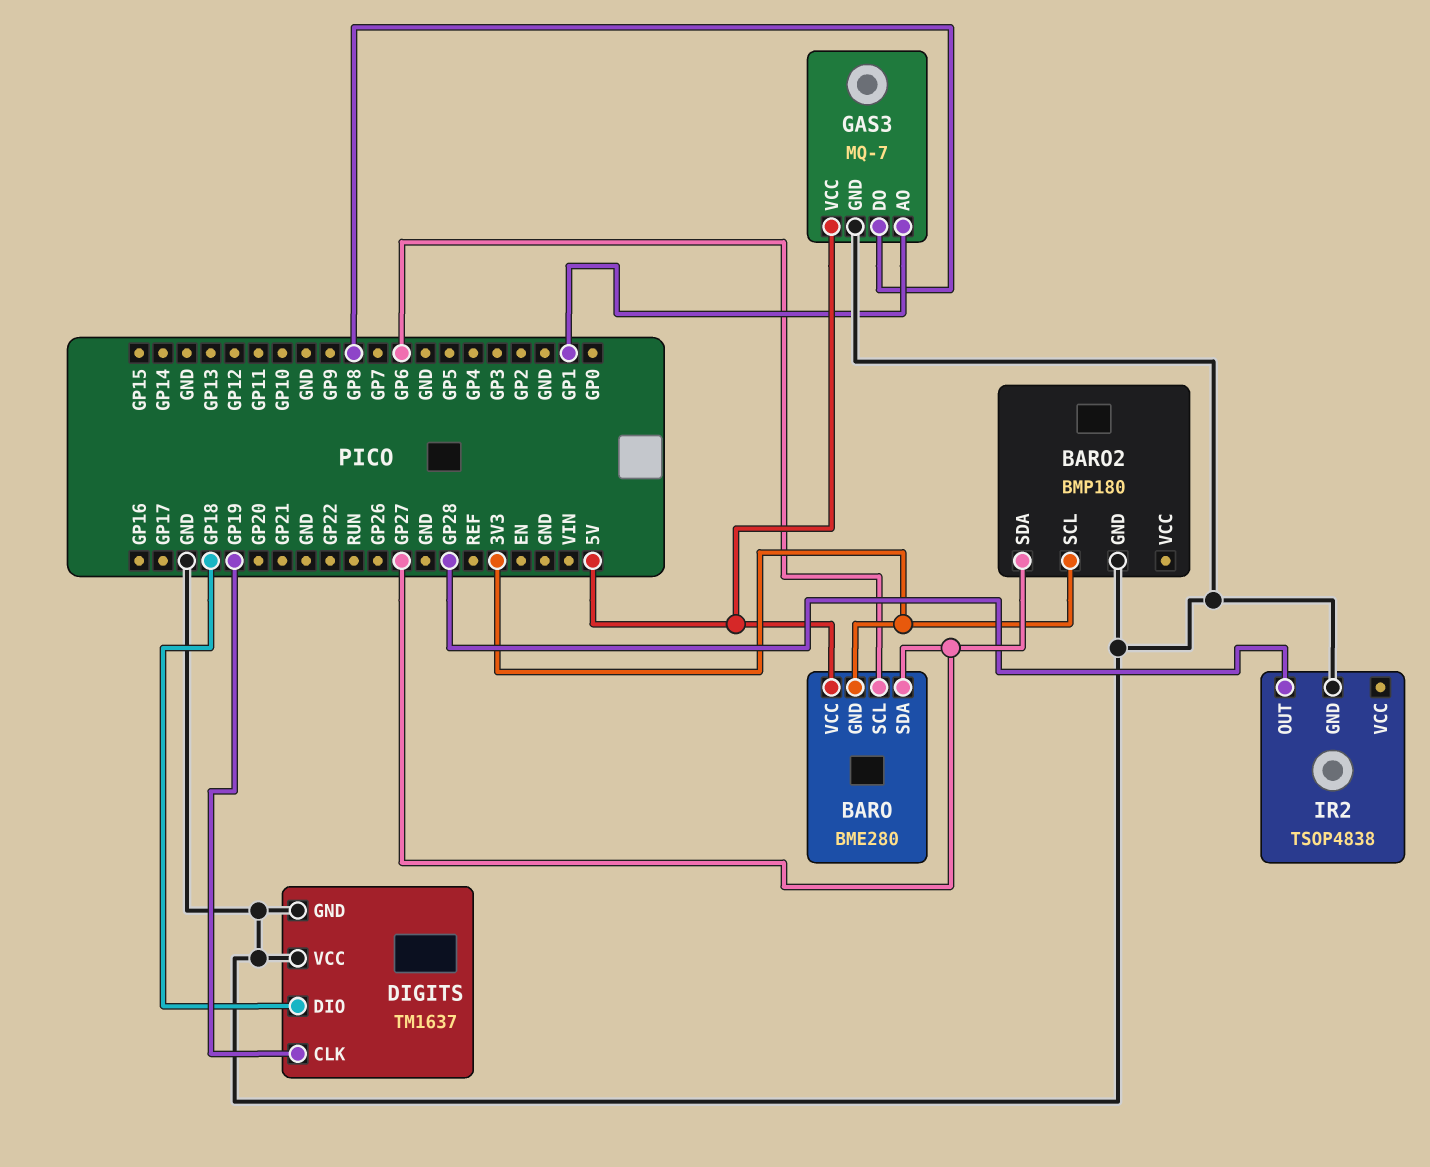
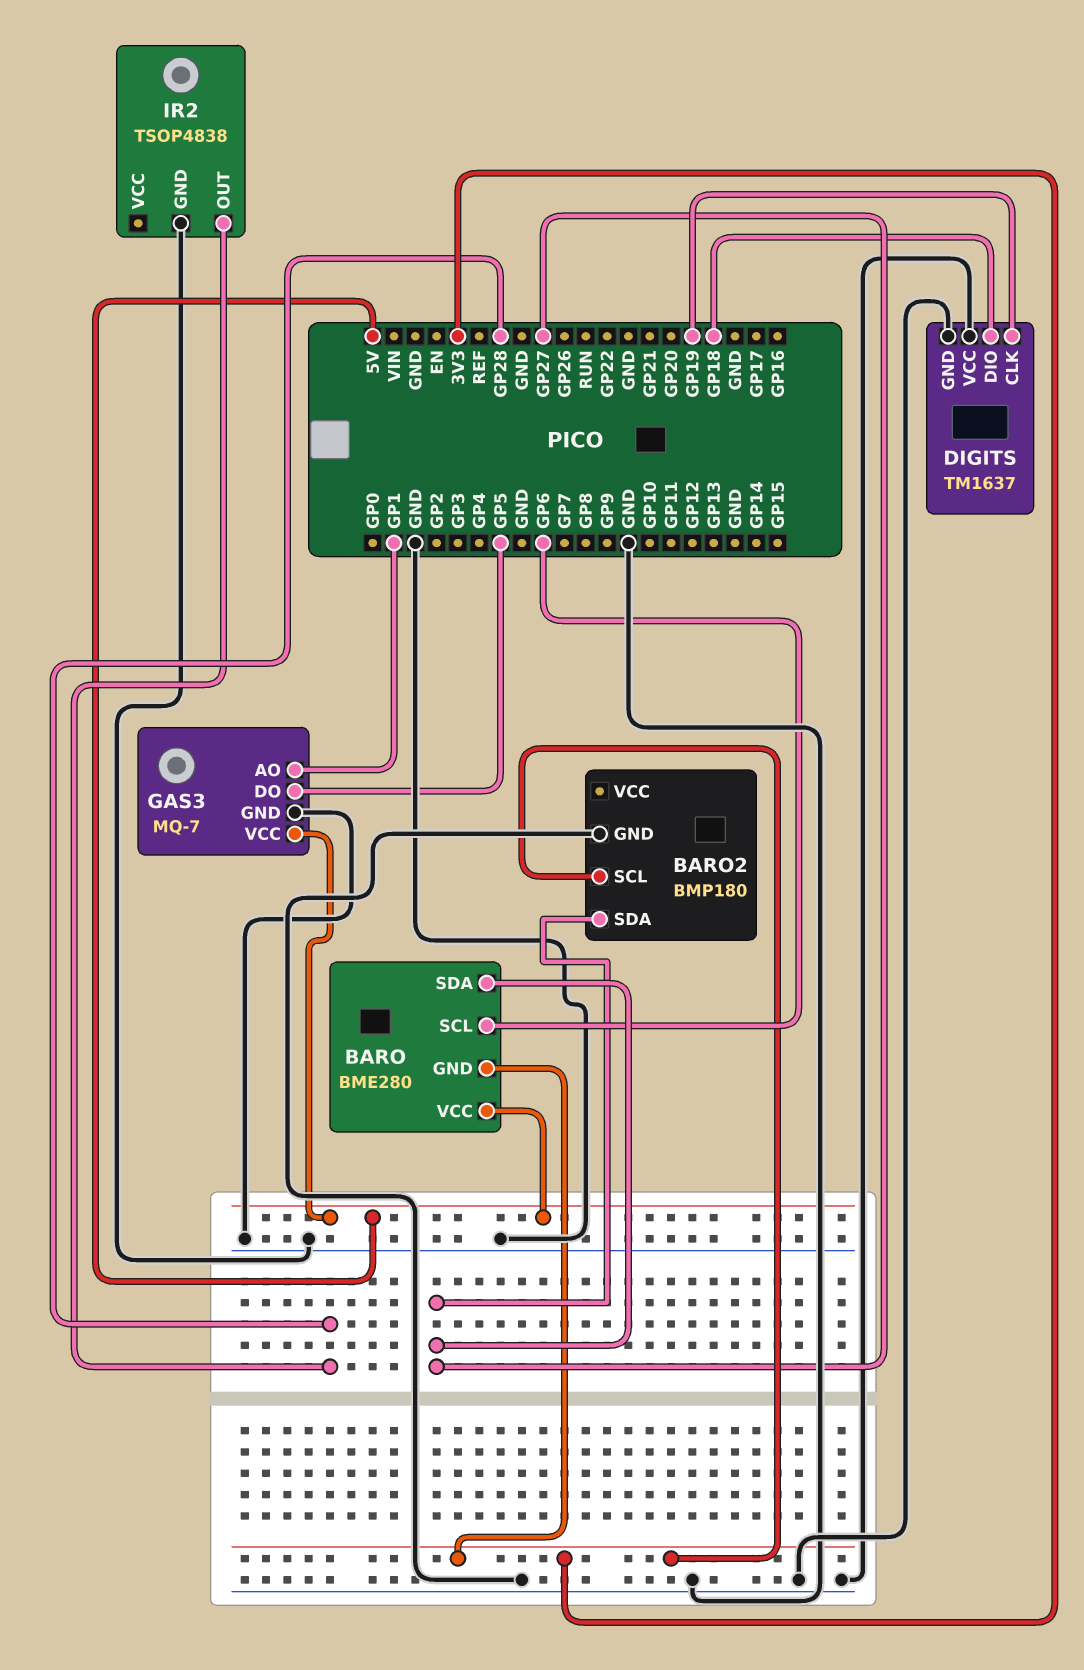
GAS3 pin DO: GP8 -> GP5

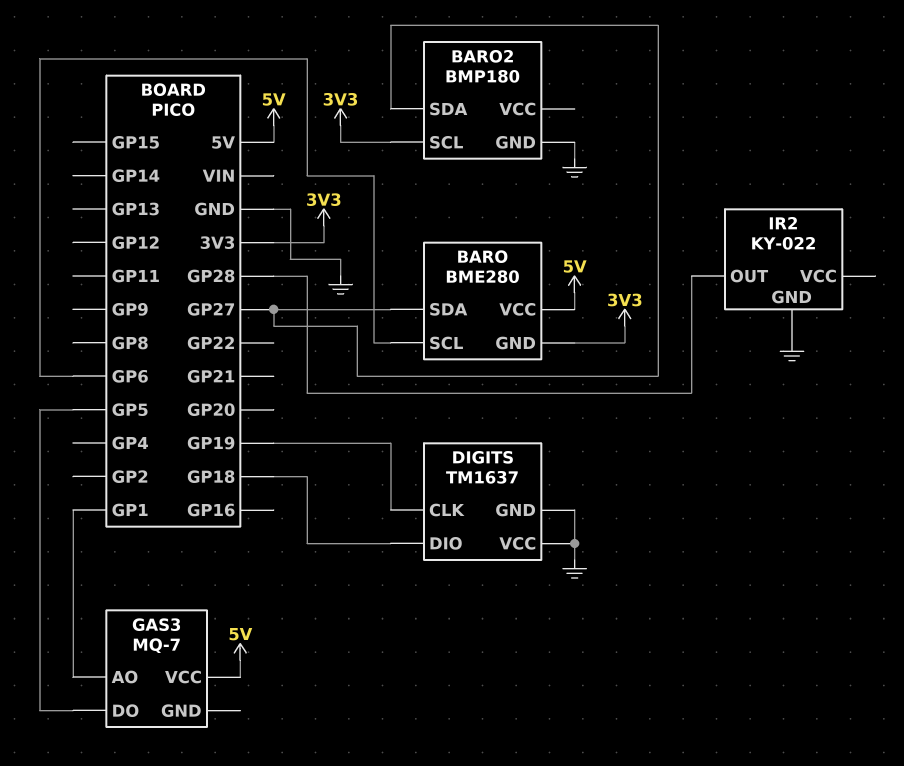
GAS3 pin GND: GND -> none
IR2: TSOP4838 -> KY-022

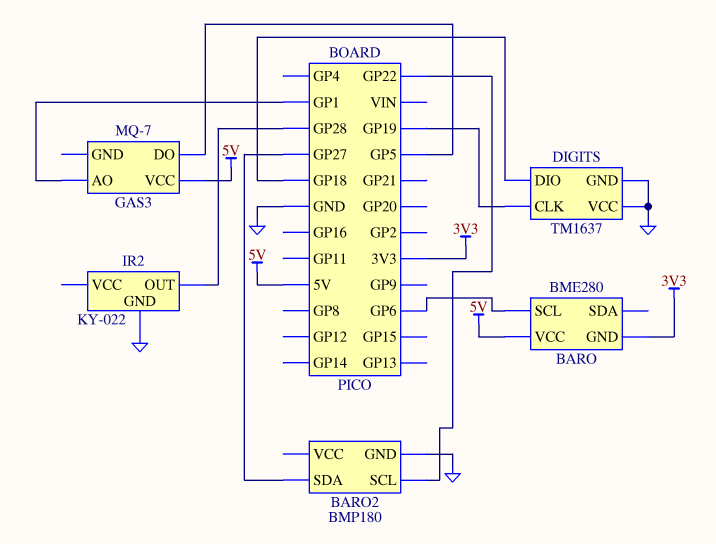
BARO pin SDA: GP27 -> none
BARO2 pin SCL: 3V3 -> GP22

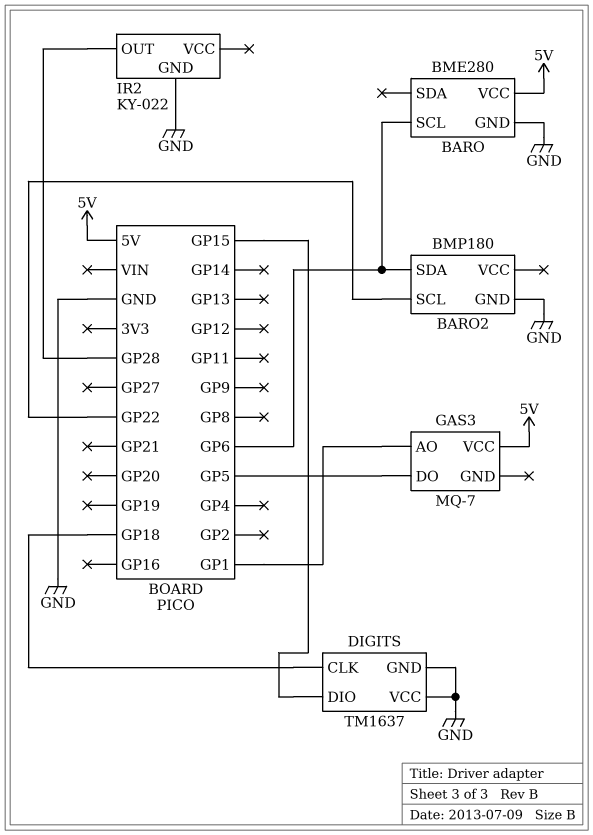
BARO pin GND: 3V3 -> GND
BARO2 pin SDA: GP27 -> GP6
DIGITS pin CLK: GP19 -> GP18
DIGITS pin DIO: GP18 -> GP15

